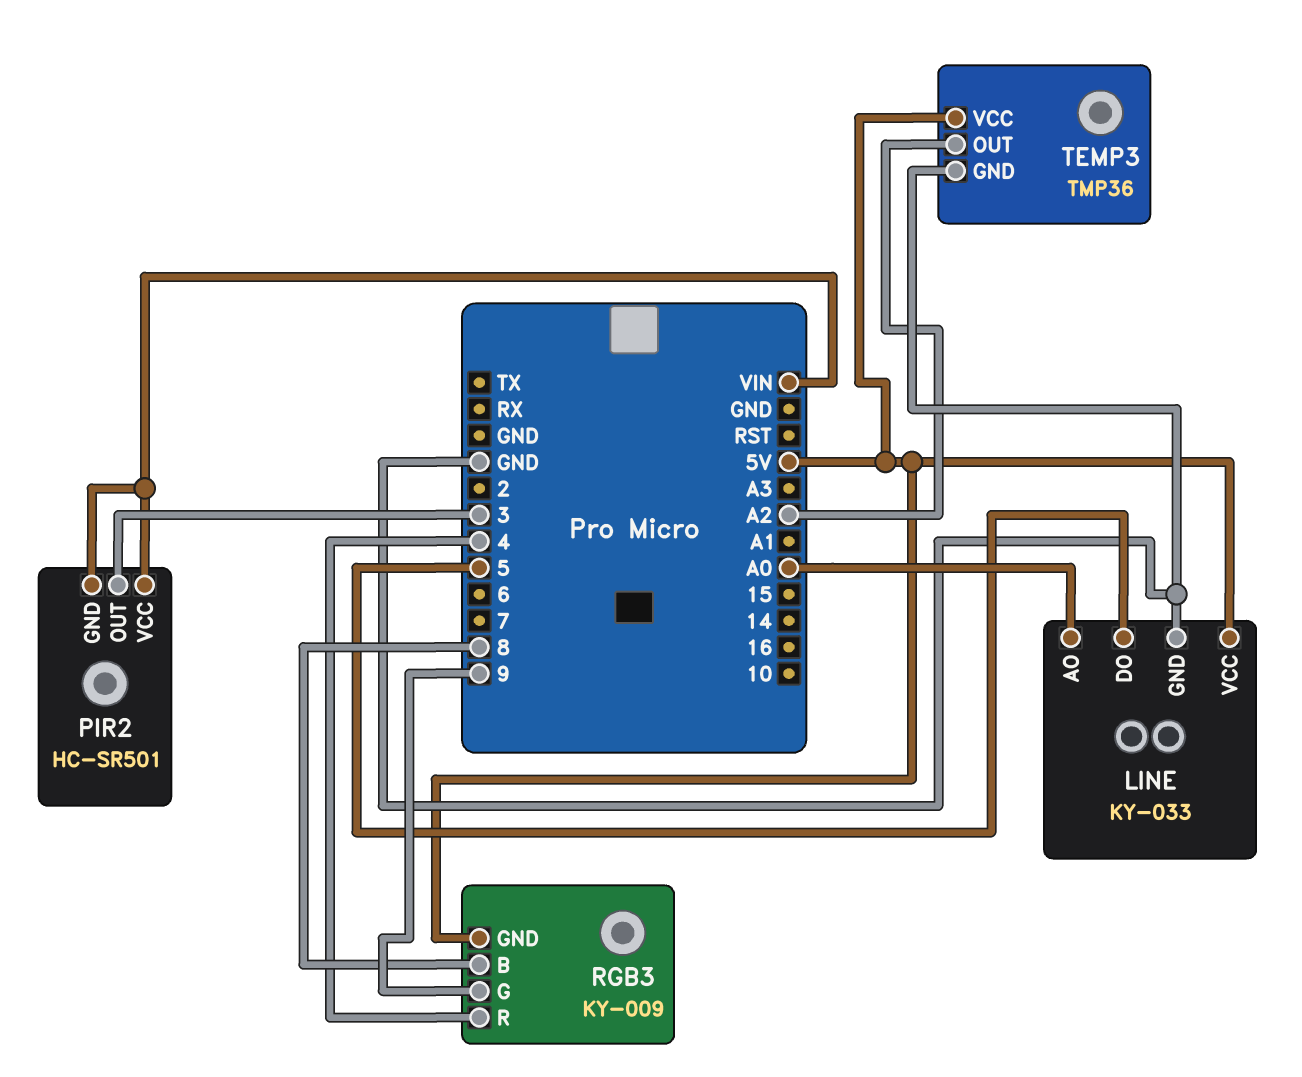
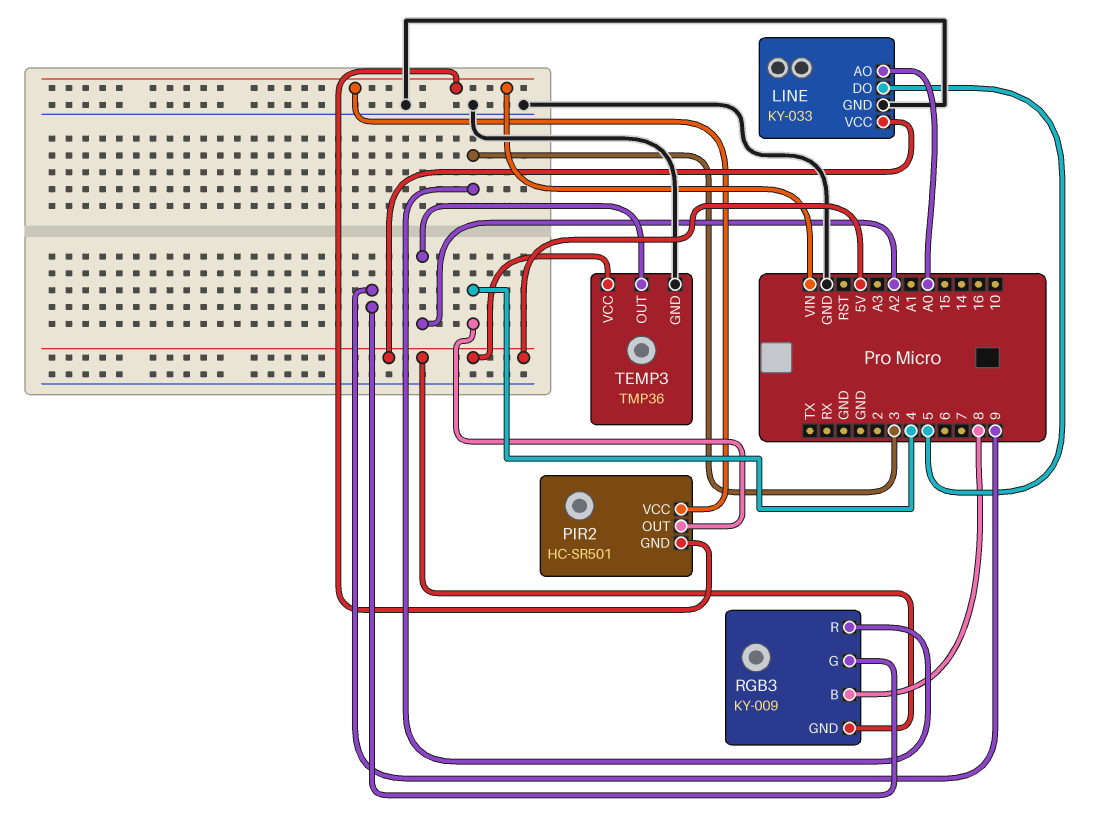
PIR2 pin OUT: 3 -> 4
RGB3 pin R: 4 -> 3

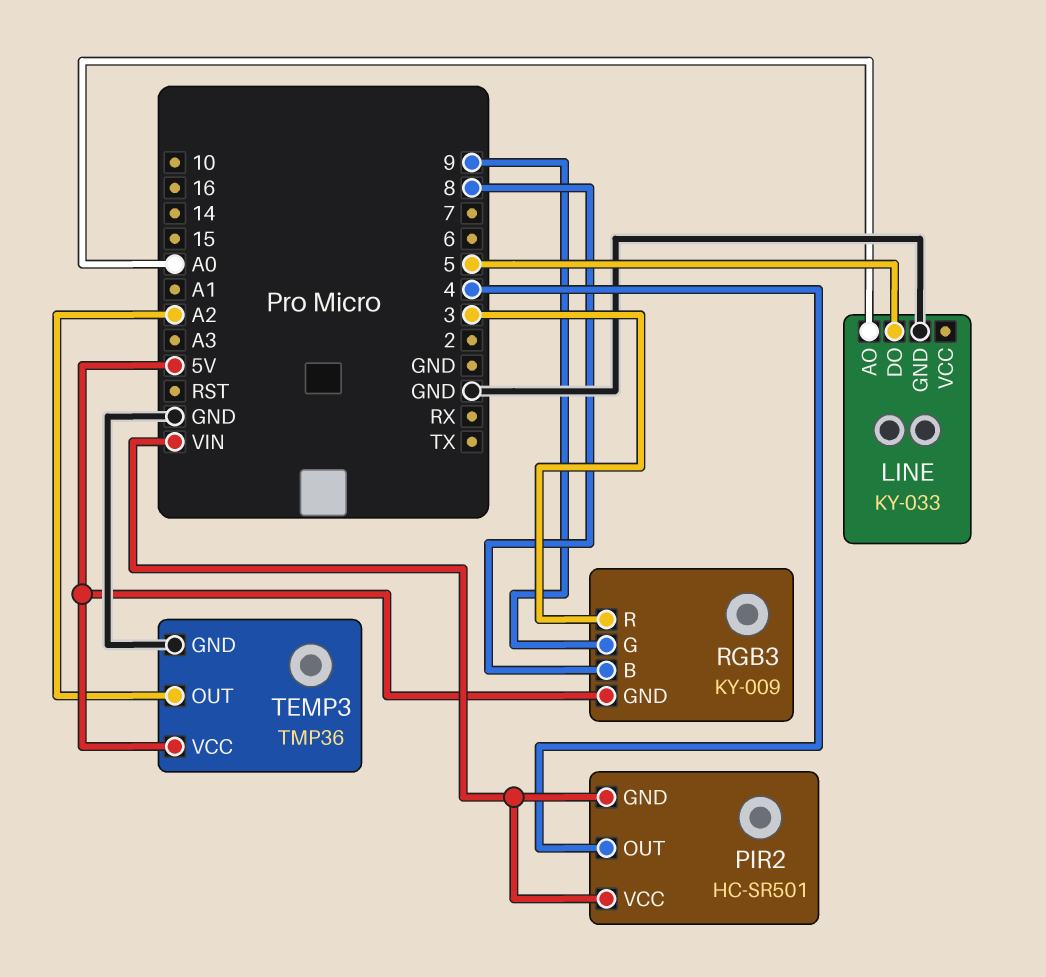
LINE pin VCC: 5V -> none

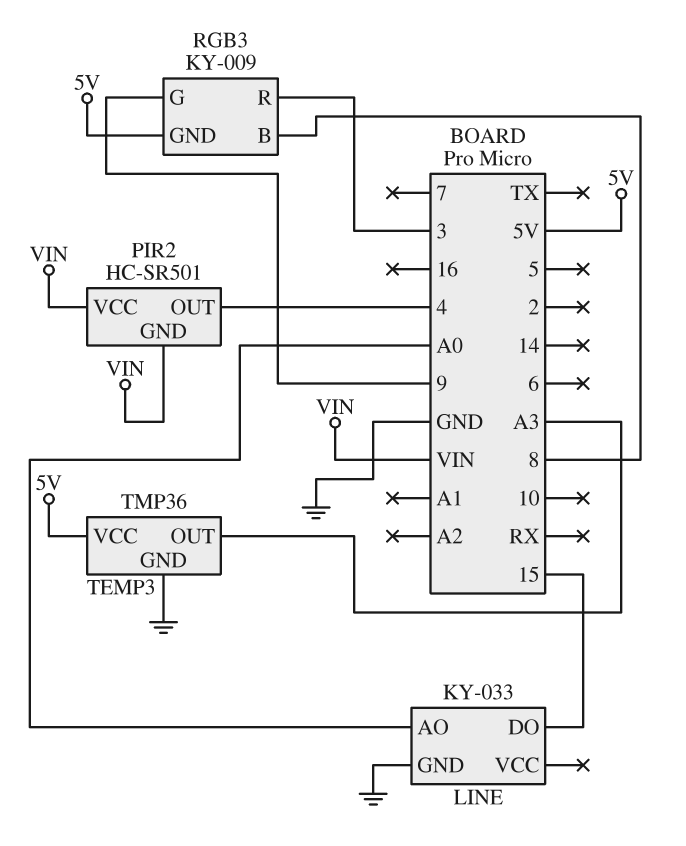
LINE pin DO: 5 -> 15
TEMP3 pin OUT: A2 -> A3

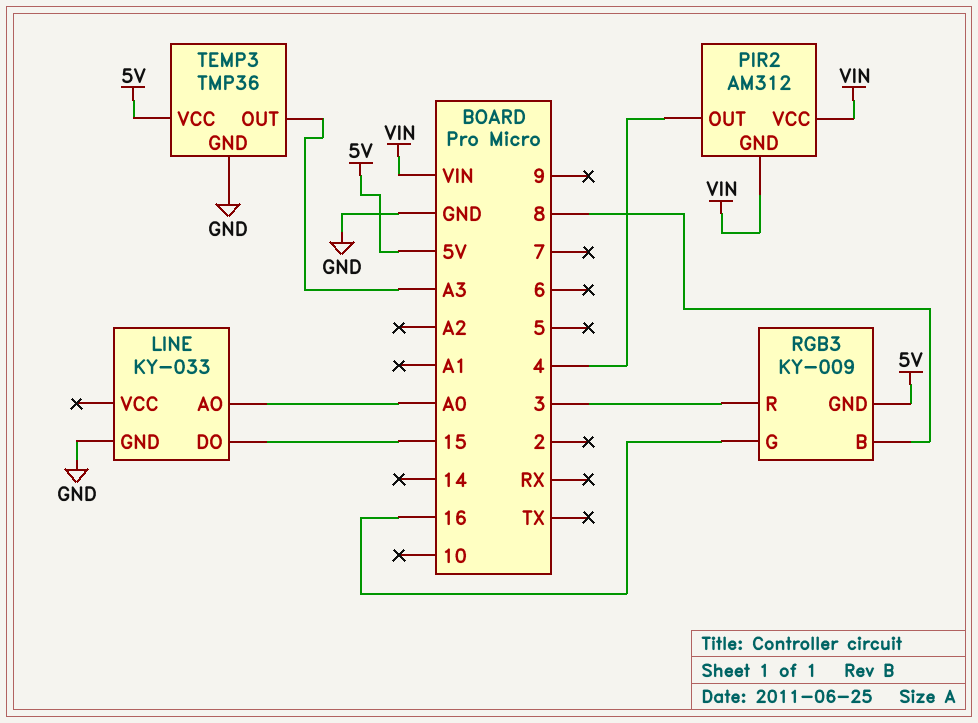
PIR2: HC-SR501 -> AM312
RGB3 pin G: 9 -> 16

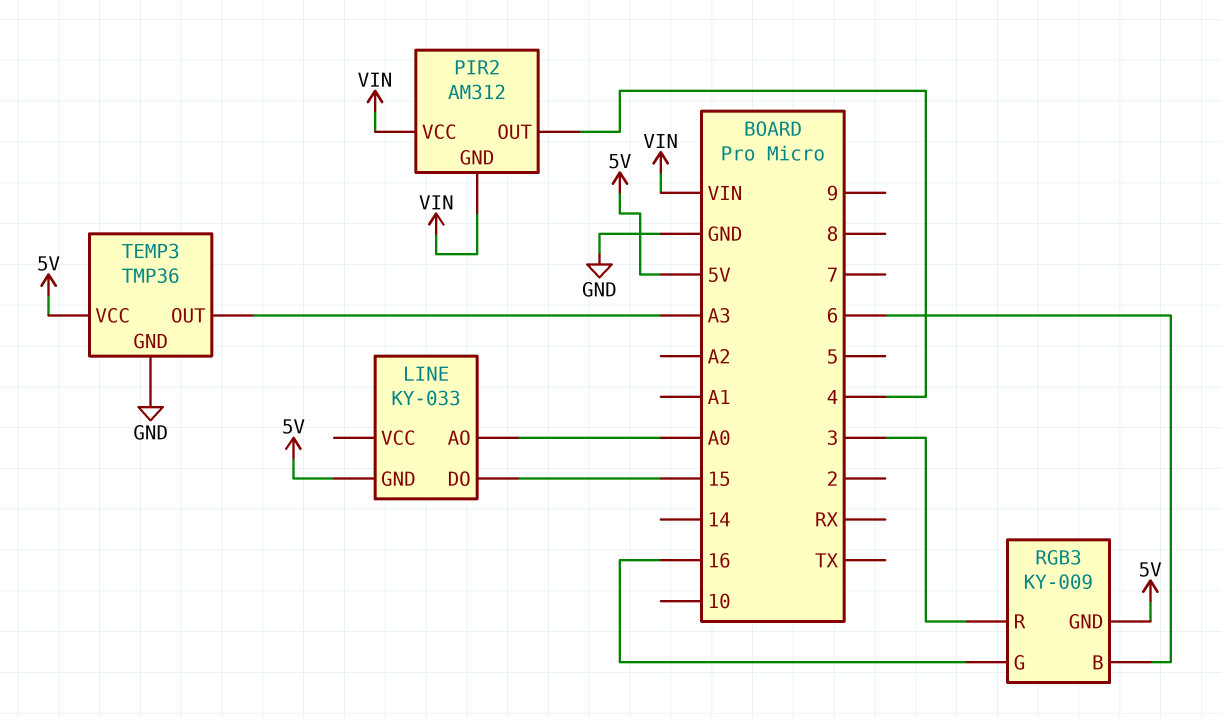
LINE pin GND: GND -> 5V
RGB3 pin B: 8 -> 6

